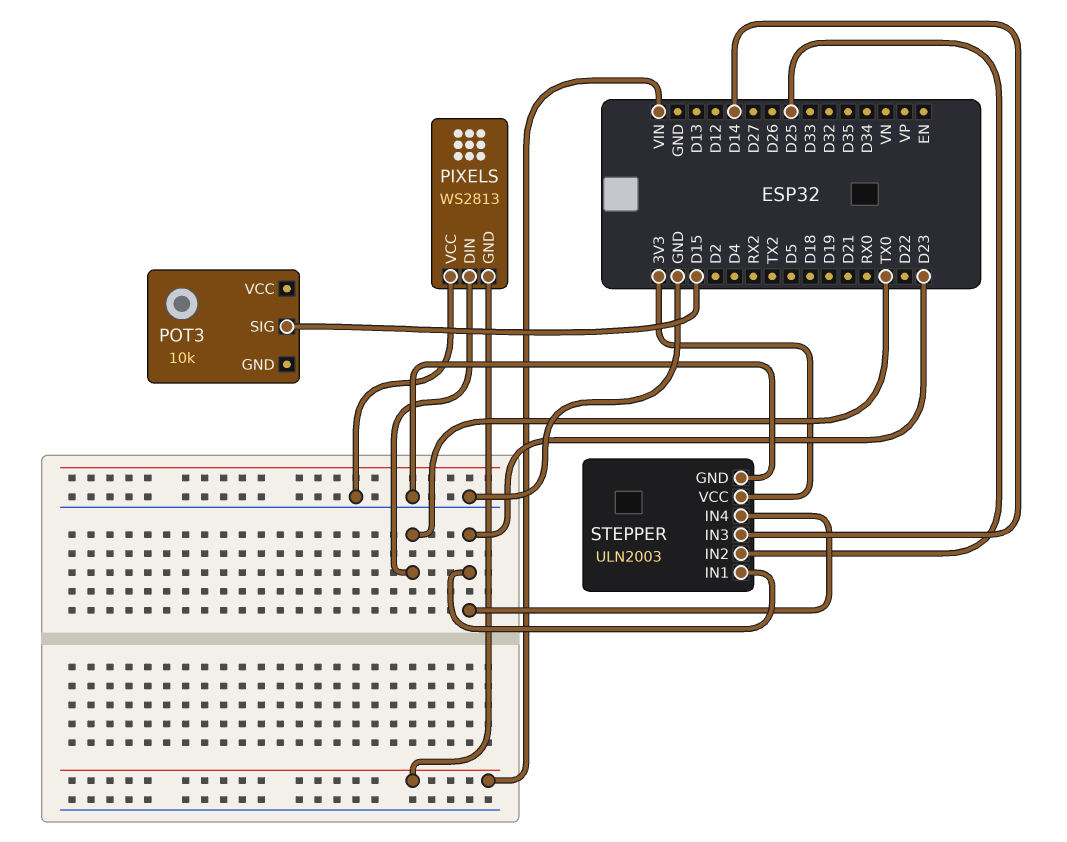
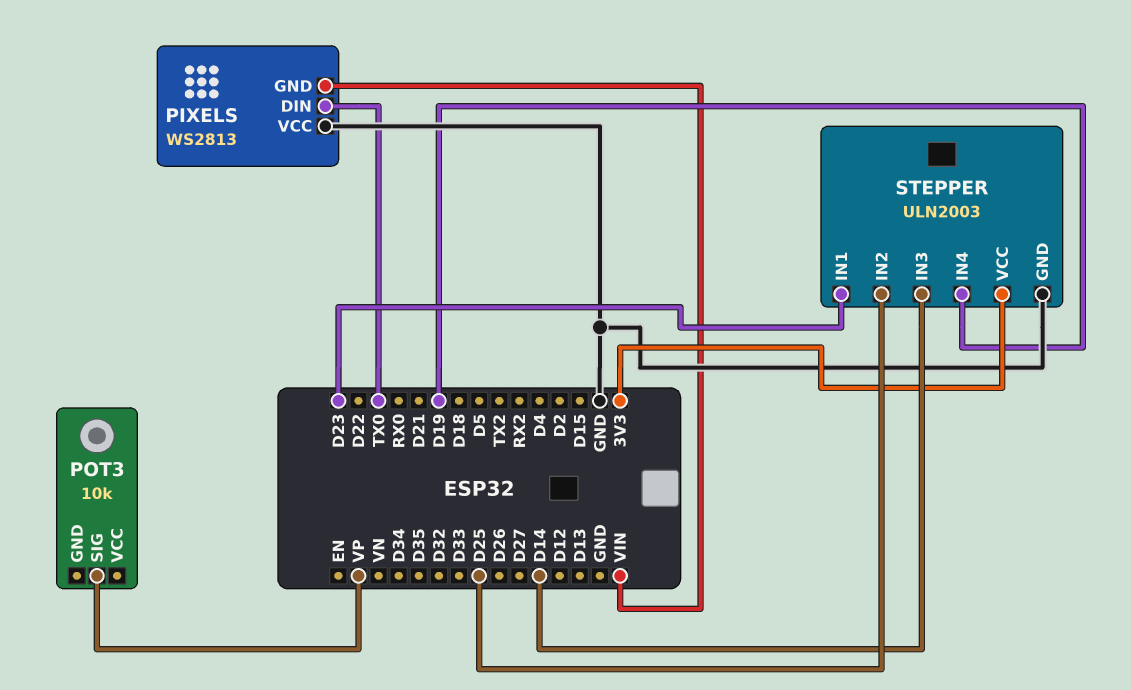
POT3 pin SIG: D15 -> VP
STEPPER pin IN4: D23 -> D19

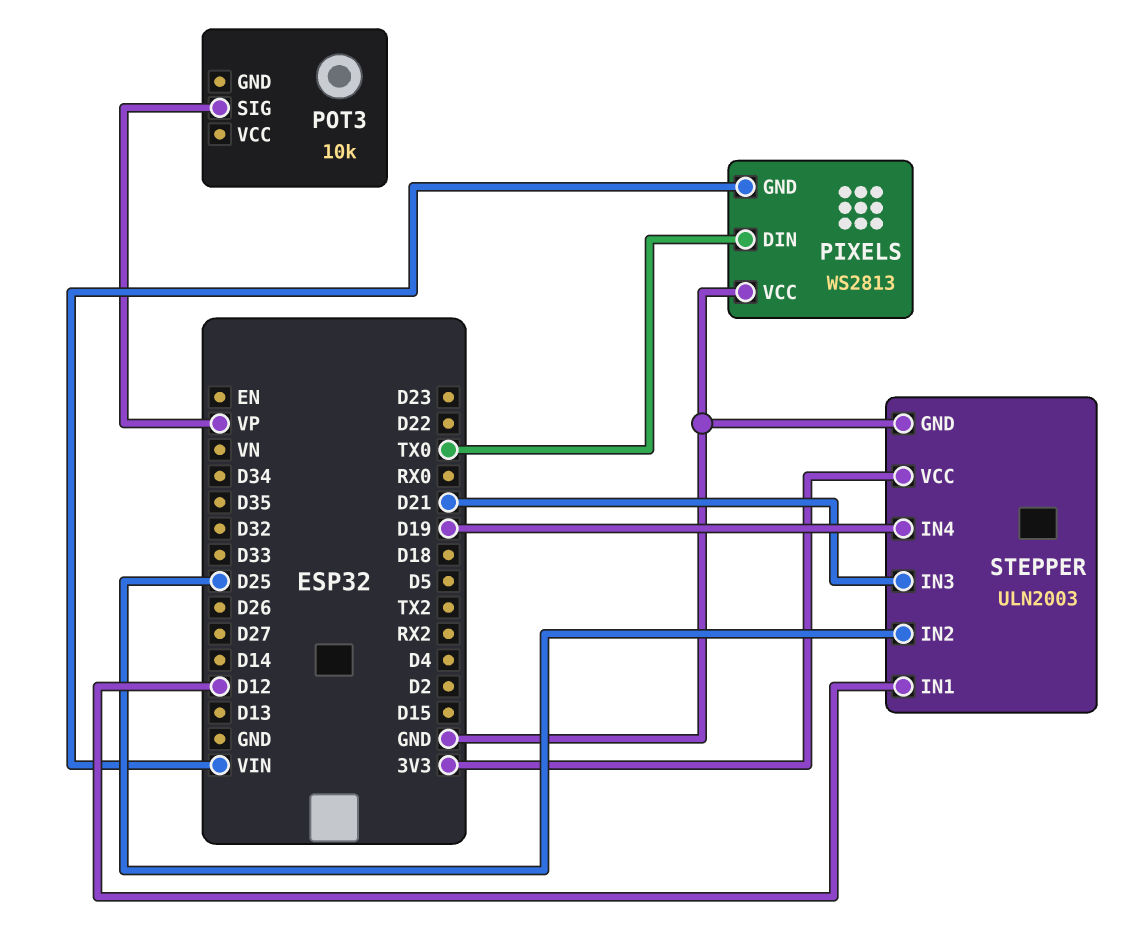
STEPPER pin IN1: D23 -> D12
STEPPER pin IN3: D14 -> D21

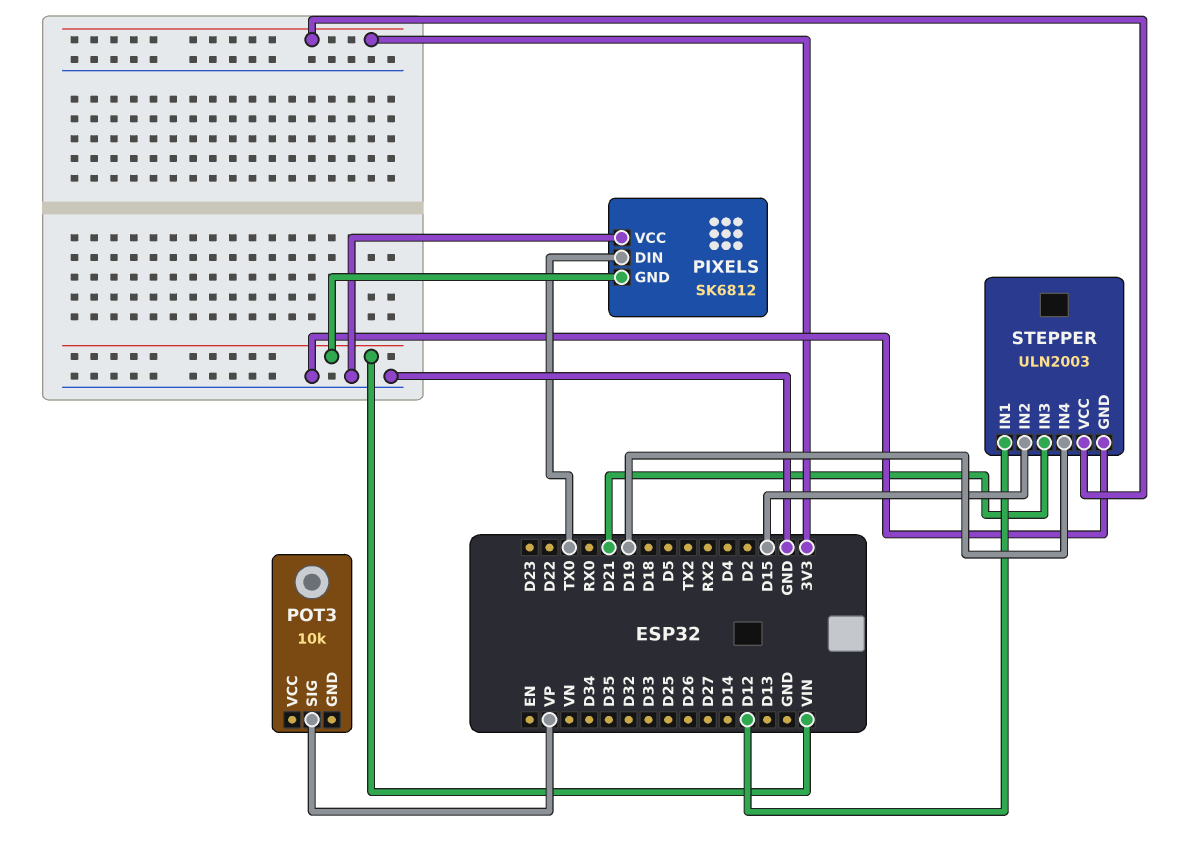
PIXELS: WS2813 -> SK6812
STEPPER pin IN2: D25 -> D15

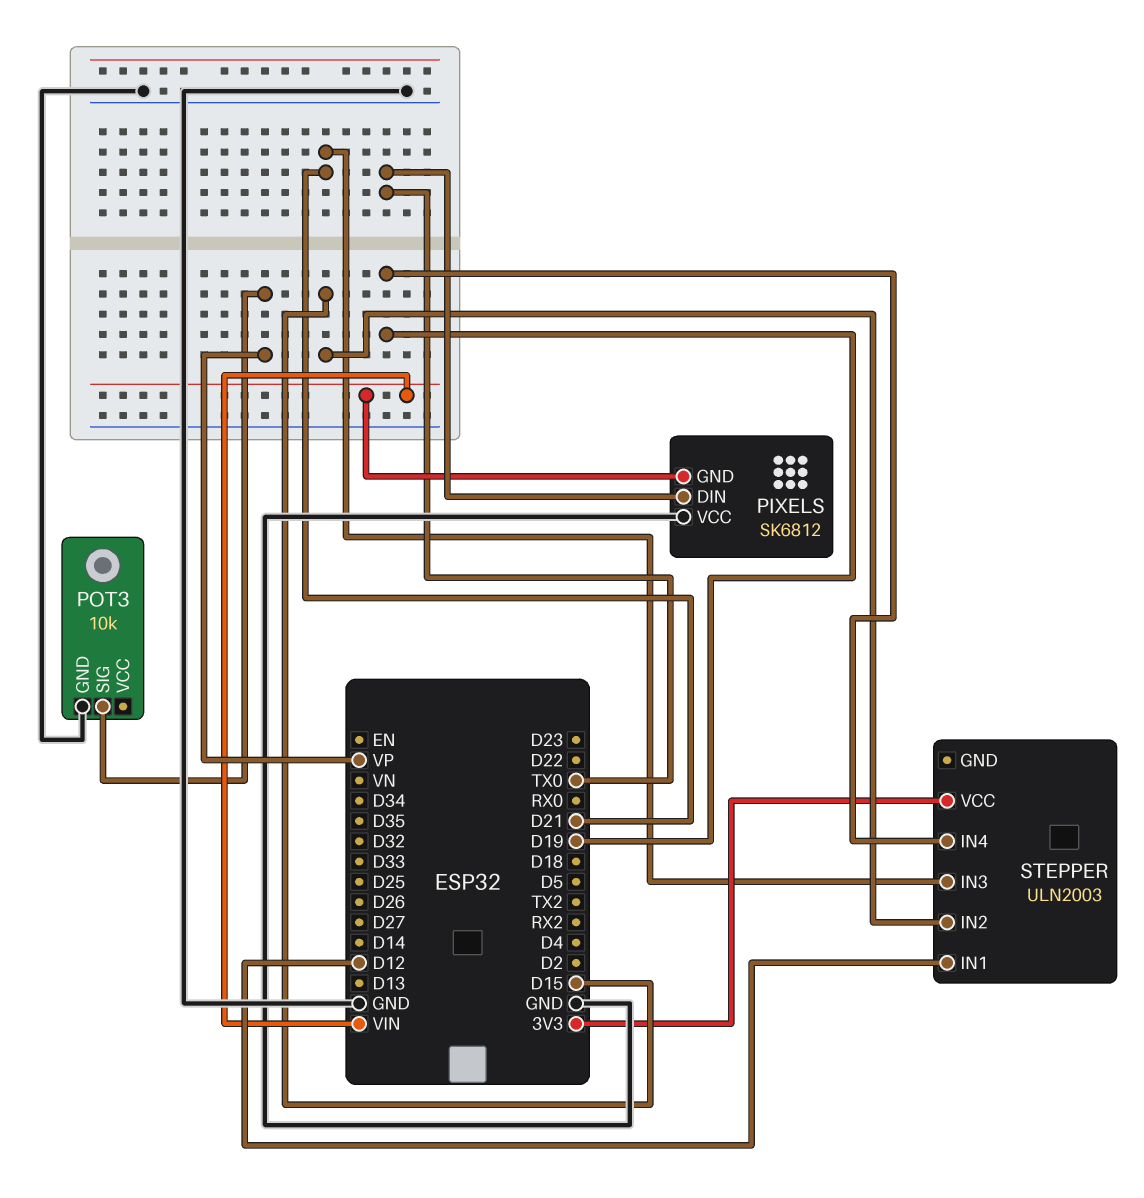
POT3 pin GND: none -> GND
STEPPER pin GND: GND -> none

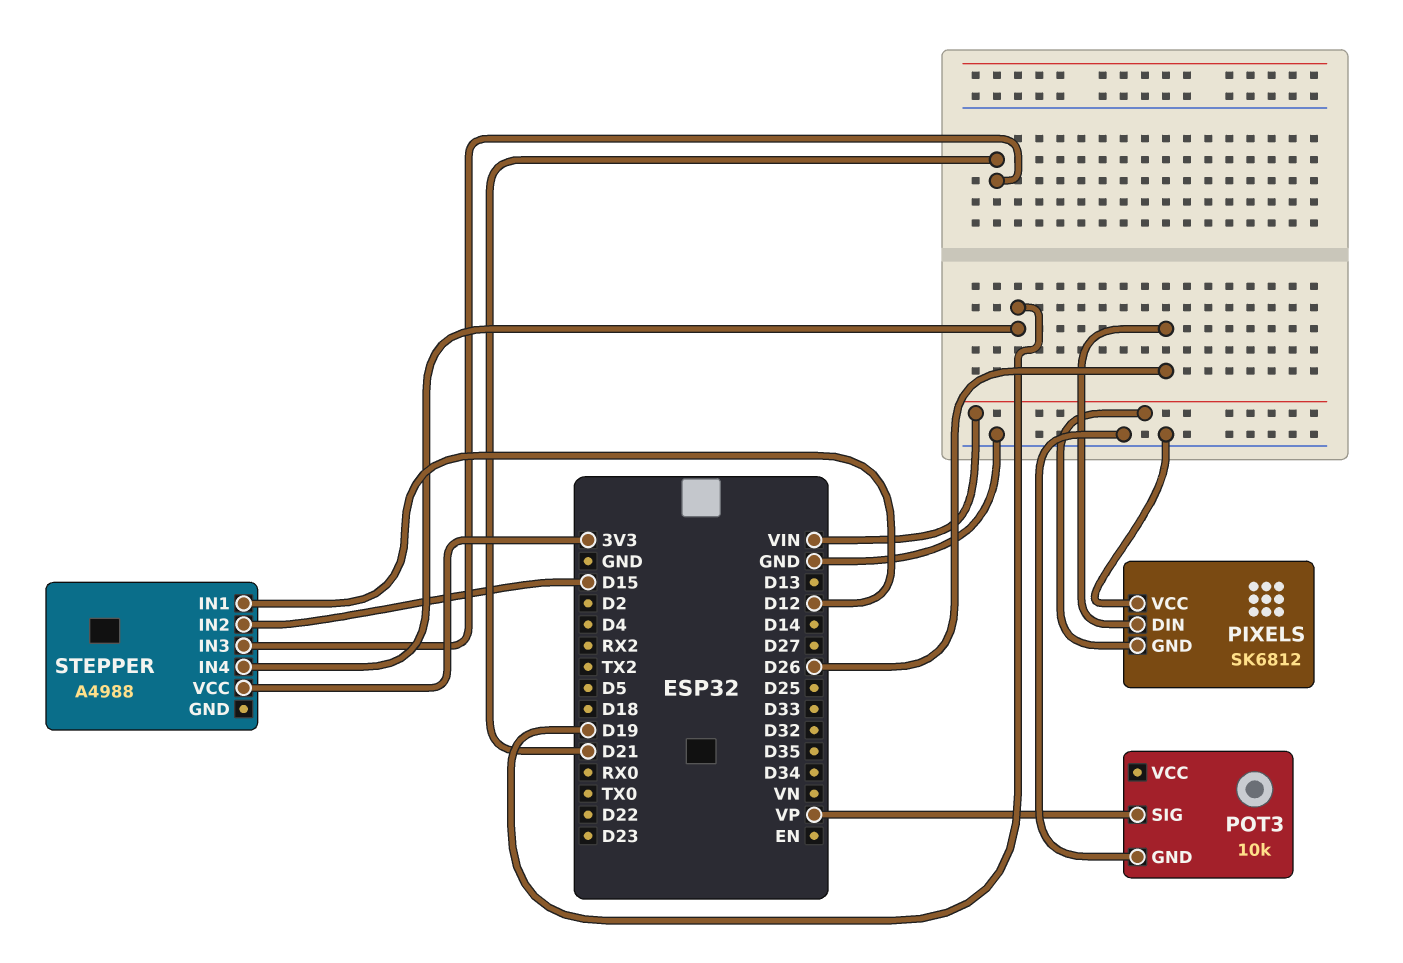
PIXELS pin DIN: TX0 -> D26
STEPPER: ULN2003 -> A4988

